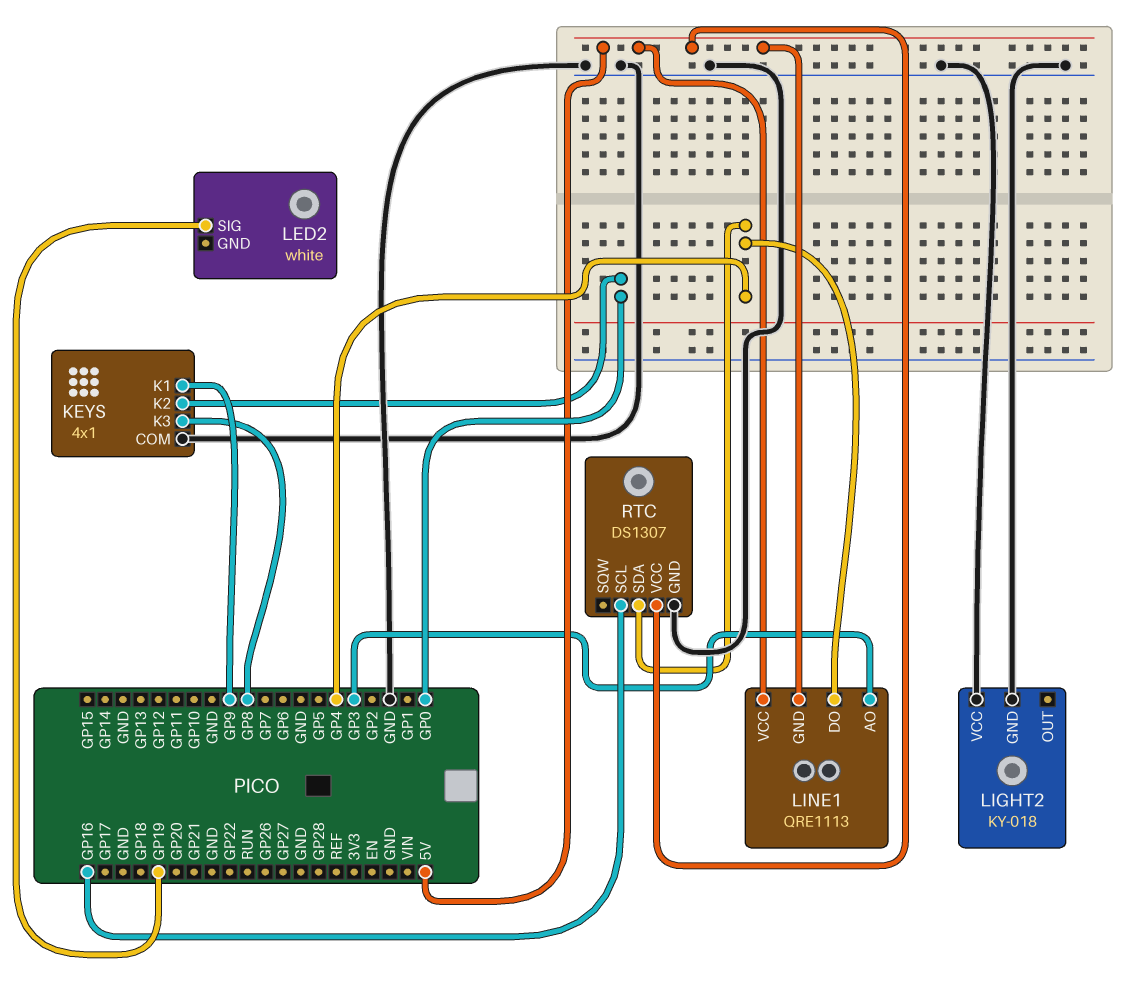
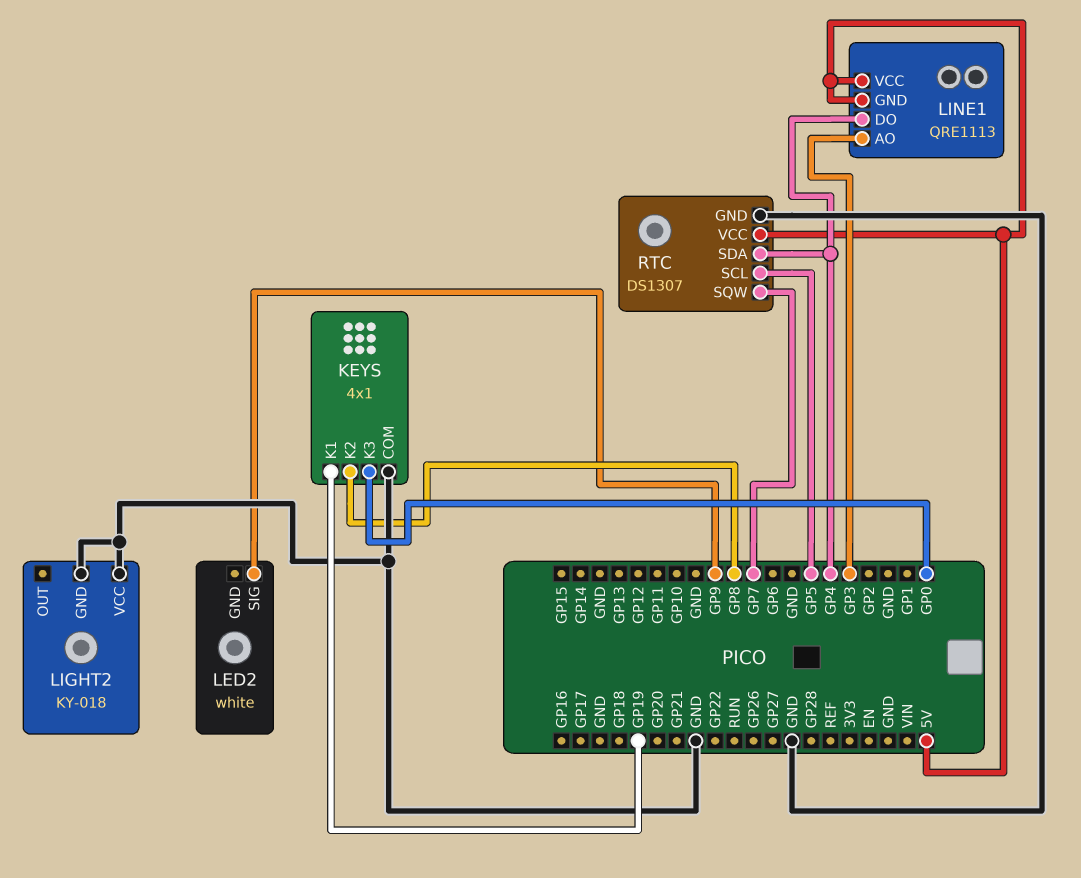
KEYS pin K1: GP9 -> GP19
KEYS pin K2: GP0 -> GP8
KEYS pin K3: GP8 -> GP0
LED2 pin SIG: GP19 -> GP9
RTC pin SCL: GP16 -> GP5
RTC pin SQW: none -> GP7

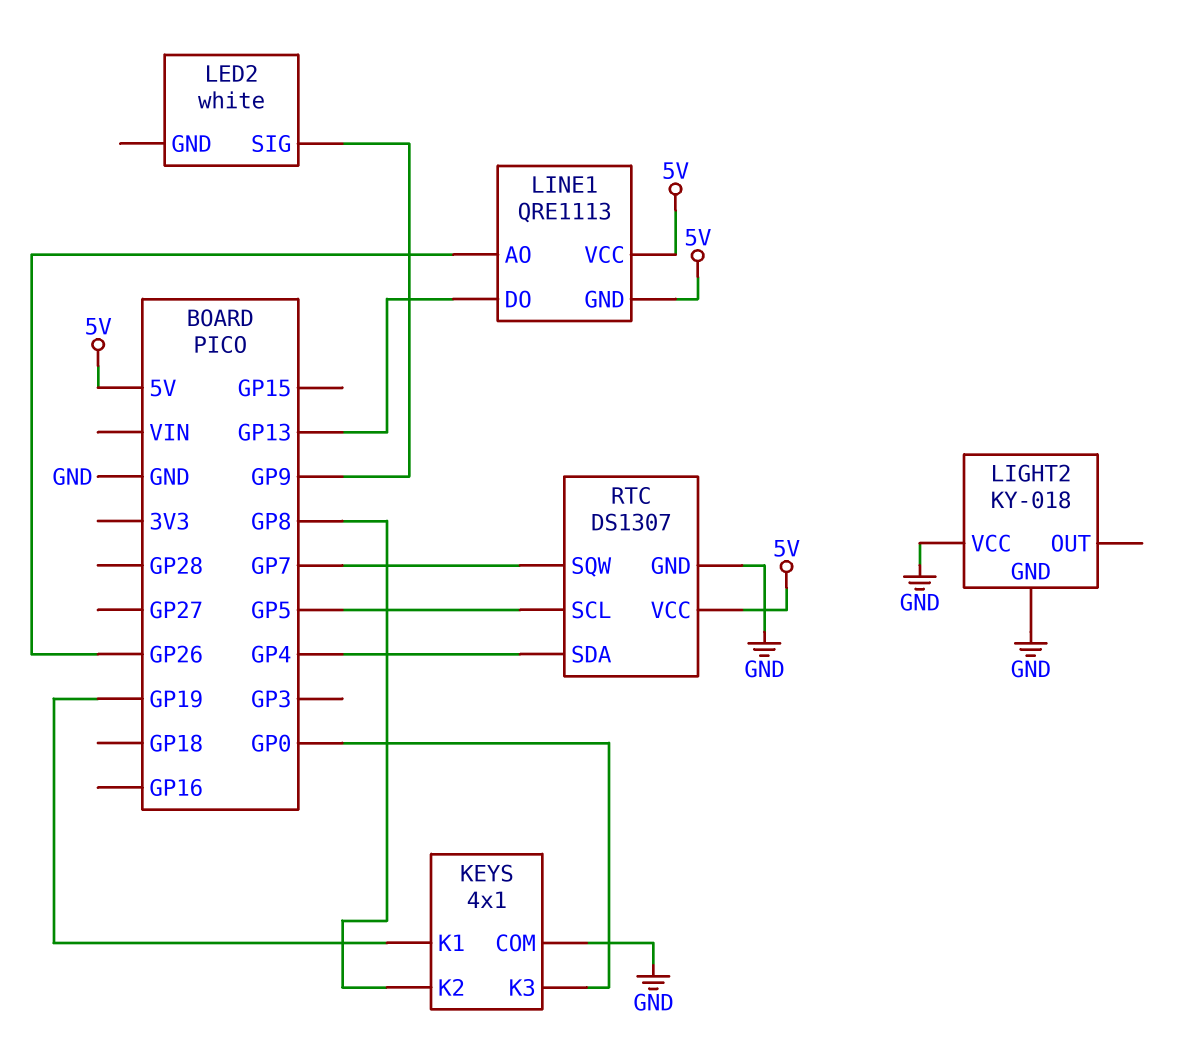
LINE1 pin AO: GP3 -> GP26
LINE1 pin DO: GP4 -> GP13

